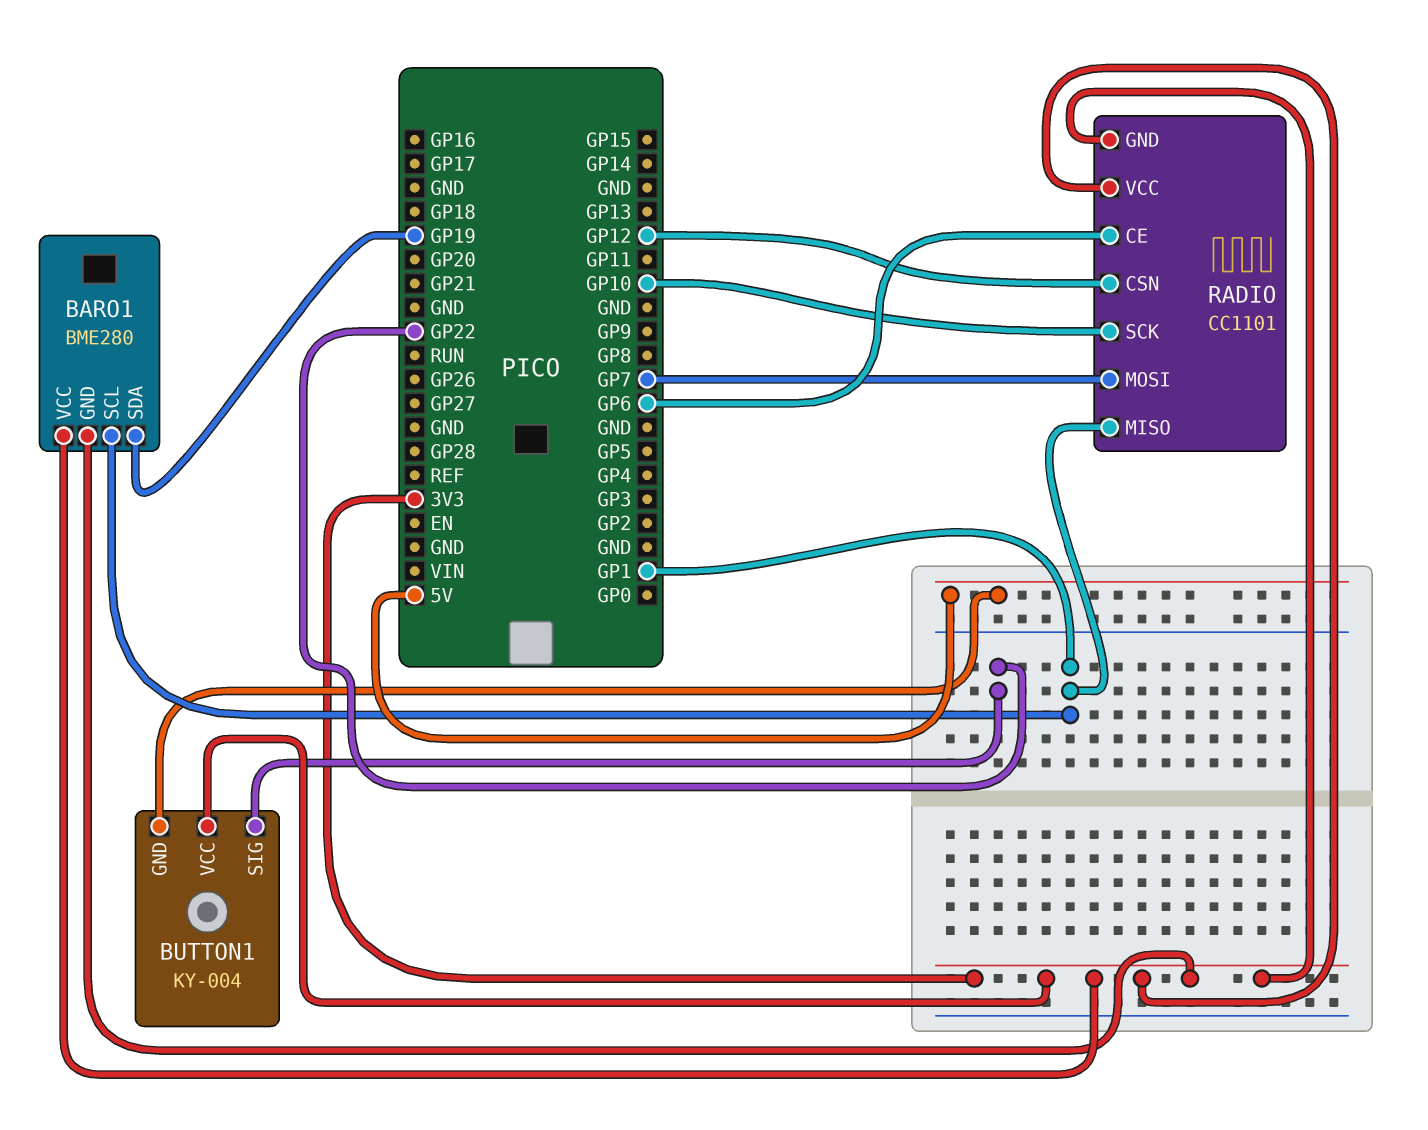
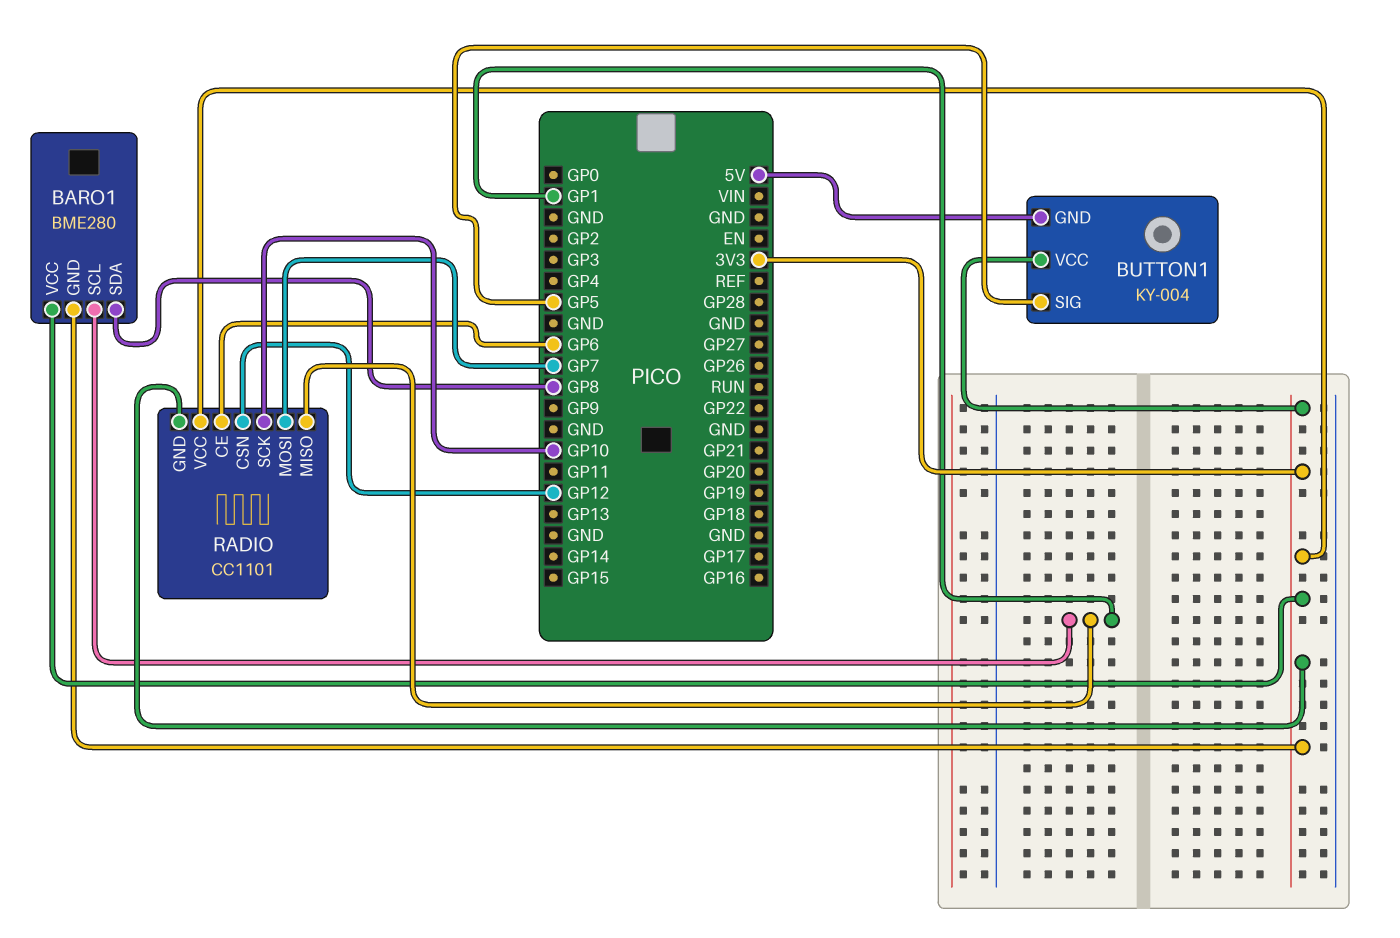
BARO1 pin SDA: GP19 -> GP8
BUTTON1 pin SIG: GP22 -> GP5

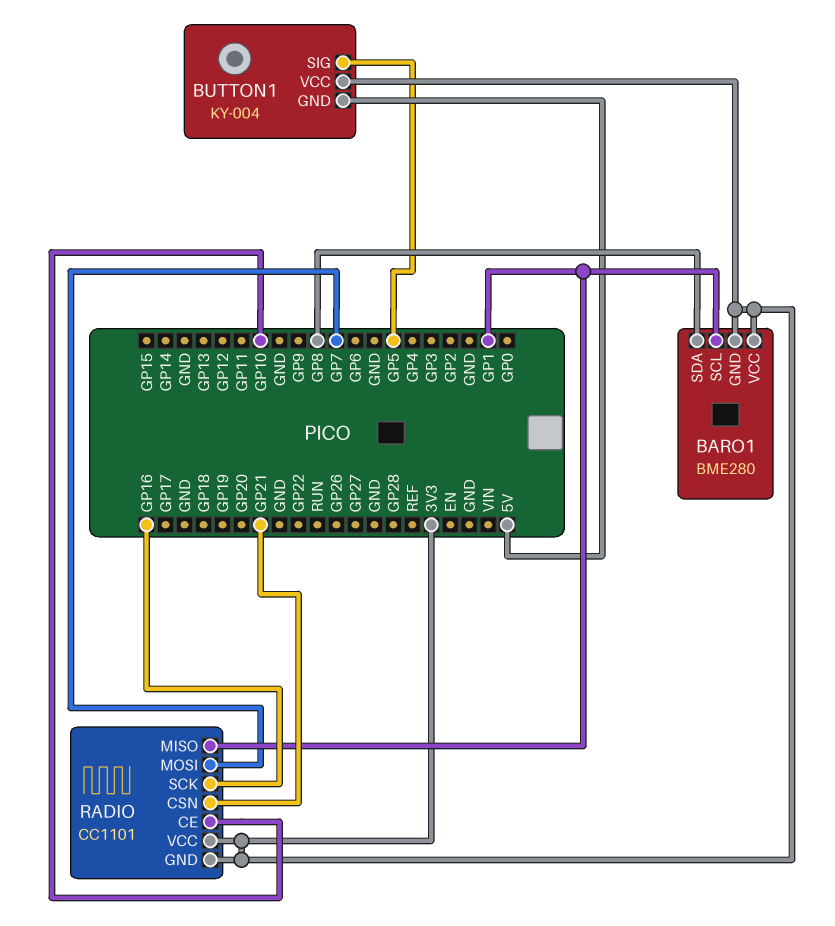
RADIO pin CE: GP6 -> GP10
RADIO pin CSN: GP12 -> GP21
RADIO pin SCK: GP10 -> GP16

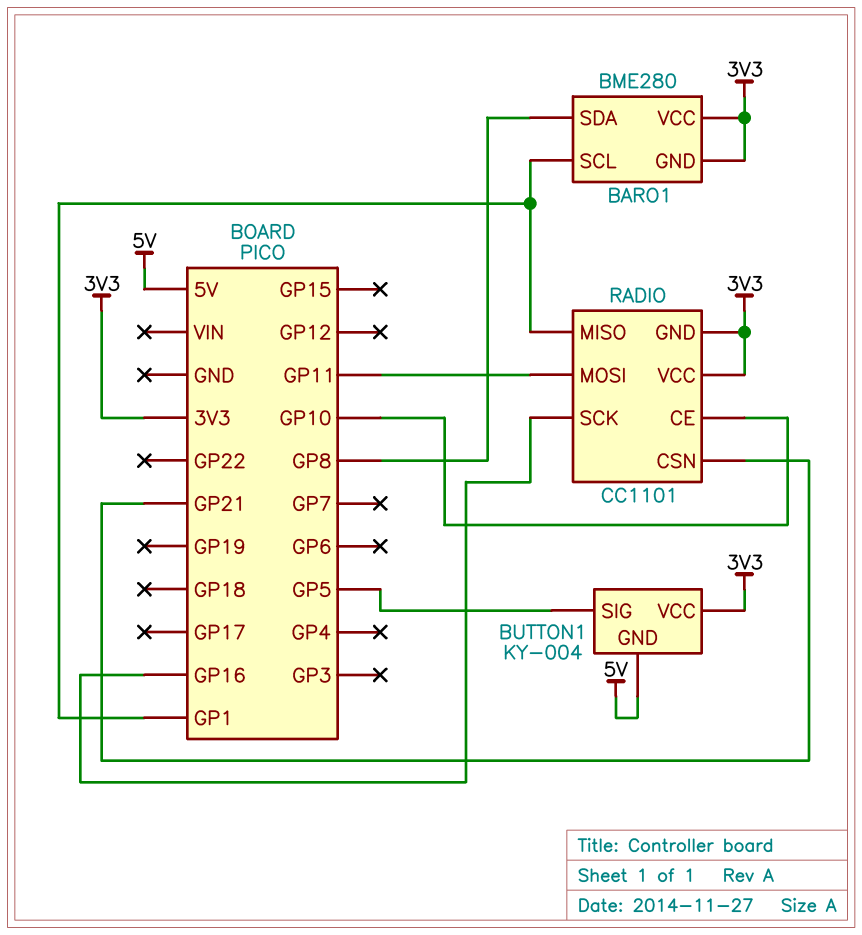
RADIO pin MOSI: GP7 -> GP11

